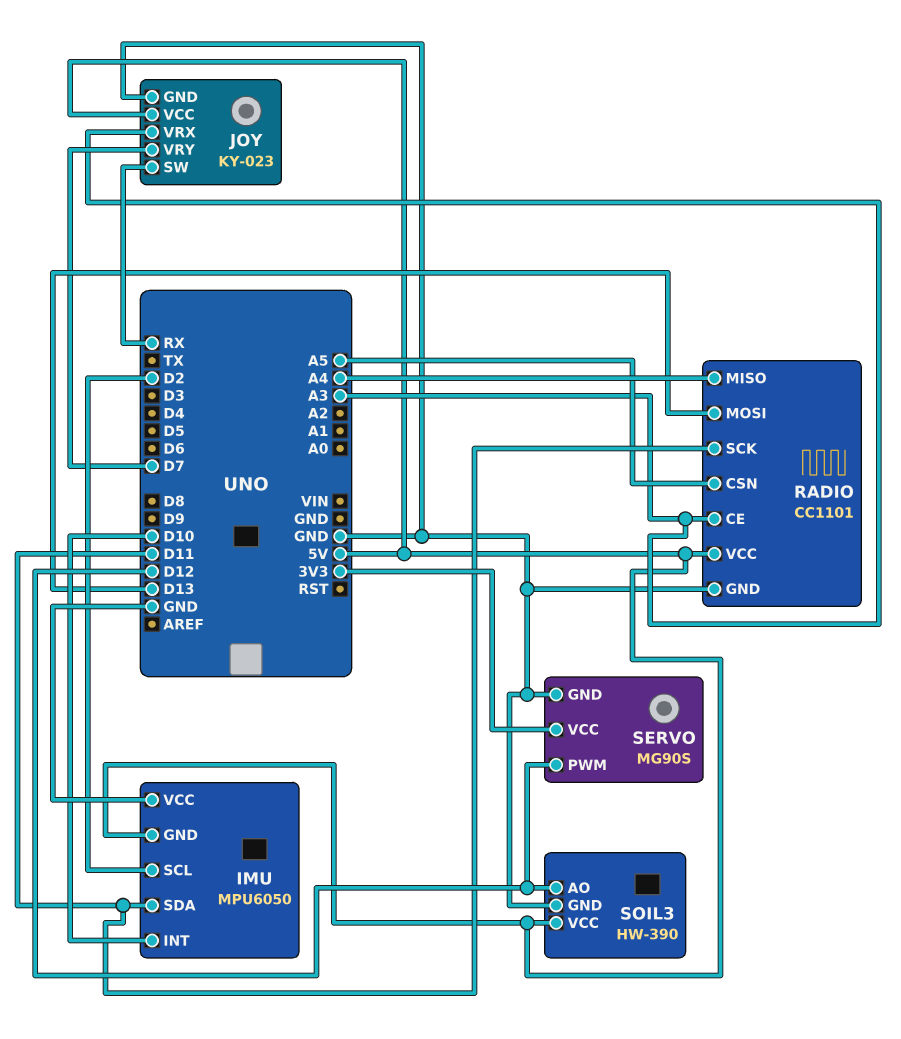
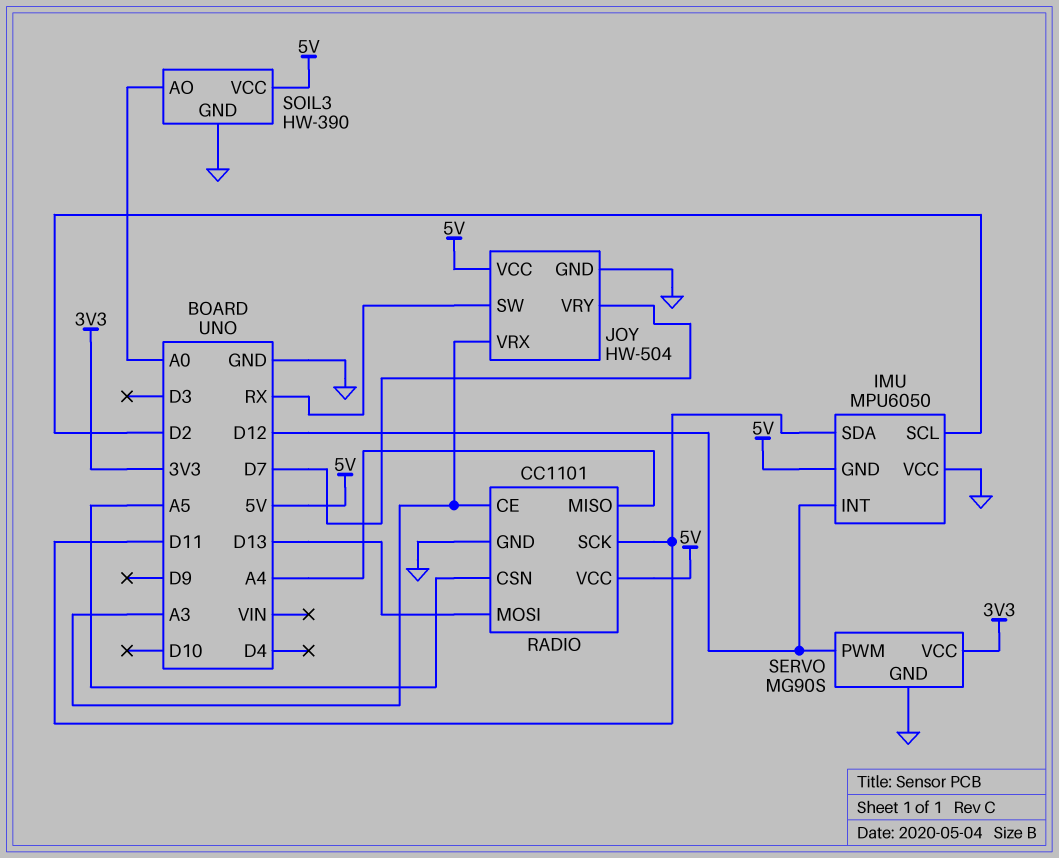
IMU pin INT: D10 -> D12
JOY: KY-023 -> HW-504
SOIL3 pin AO: D12 -> A0

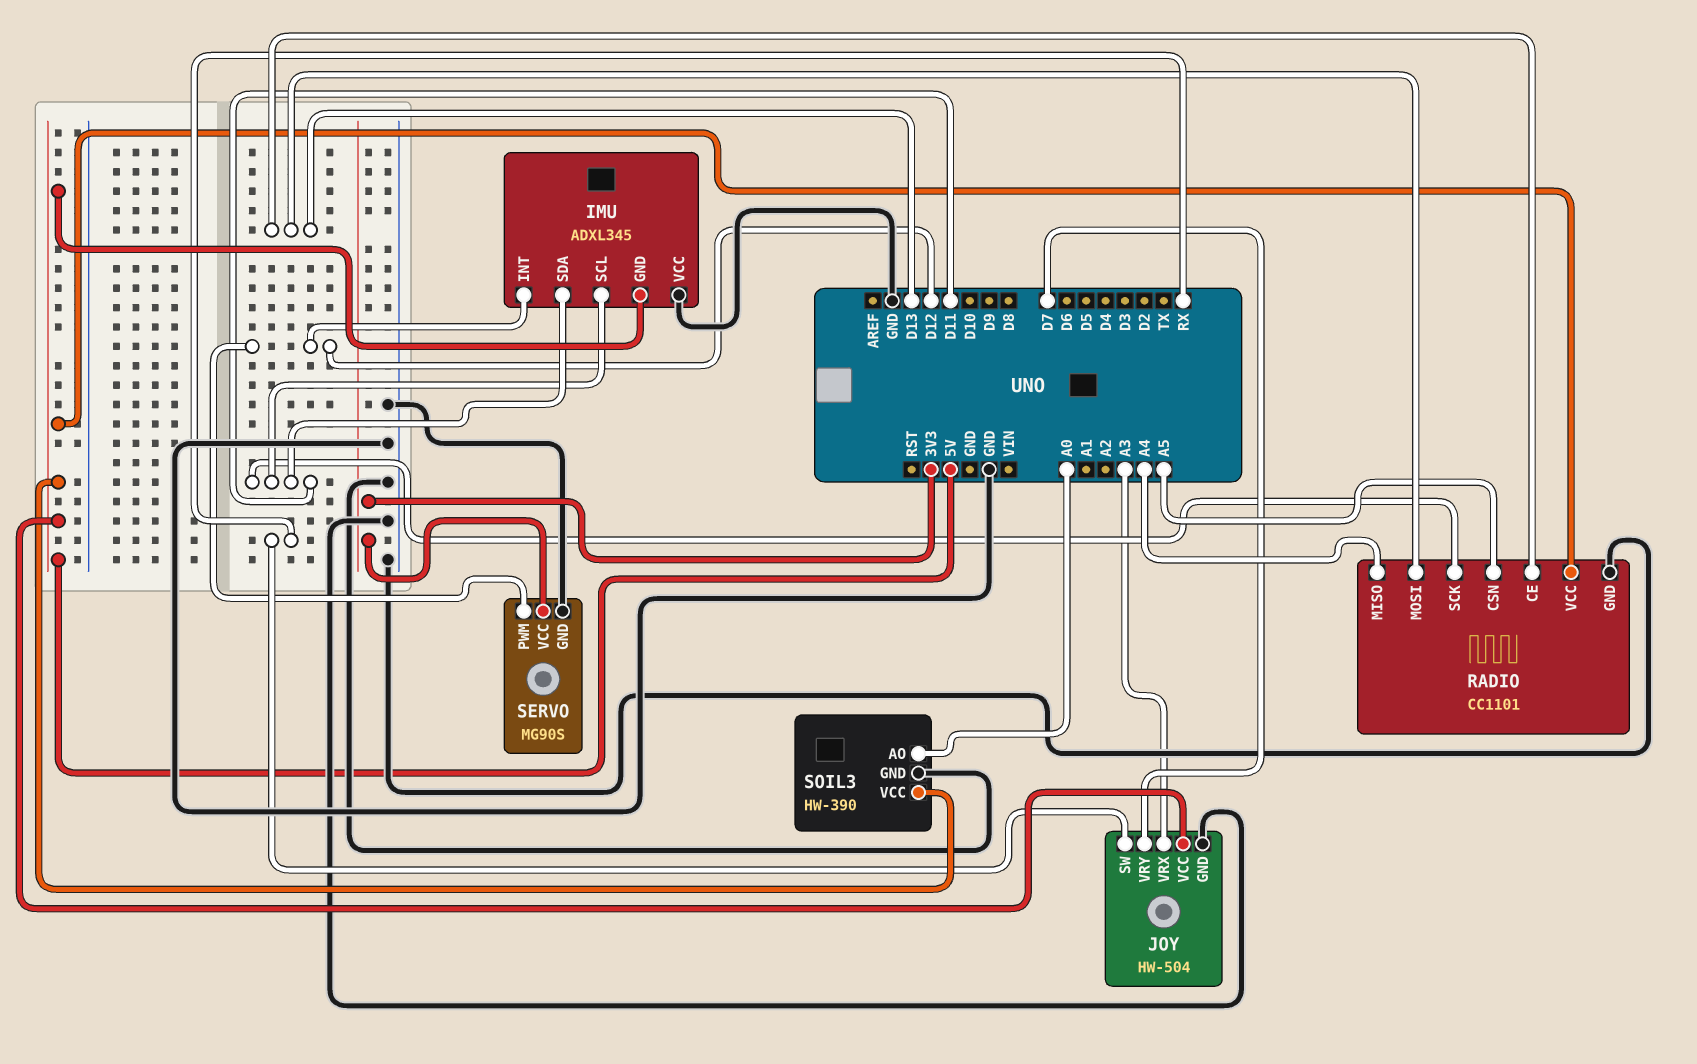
IMU: MPU6050 -> ADXL345
IMU pin SCL: D2 -> D11
RADIO pin CE: A3 -> D13

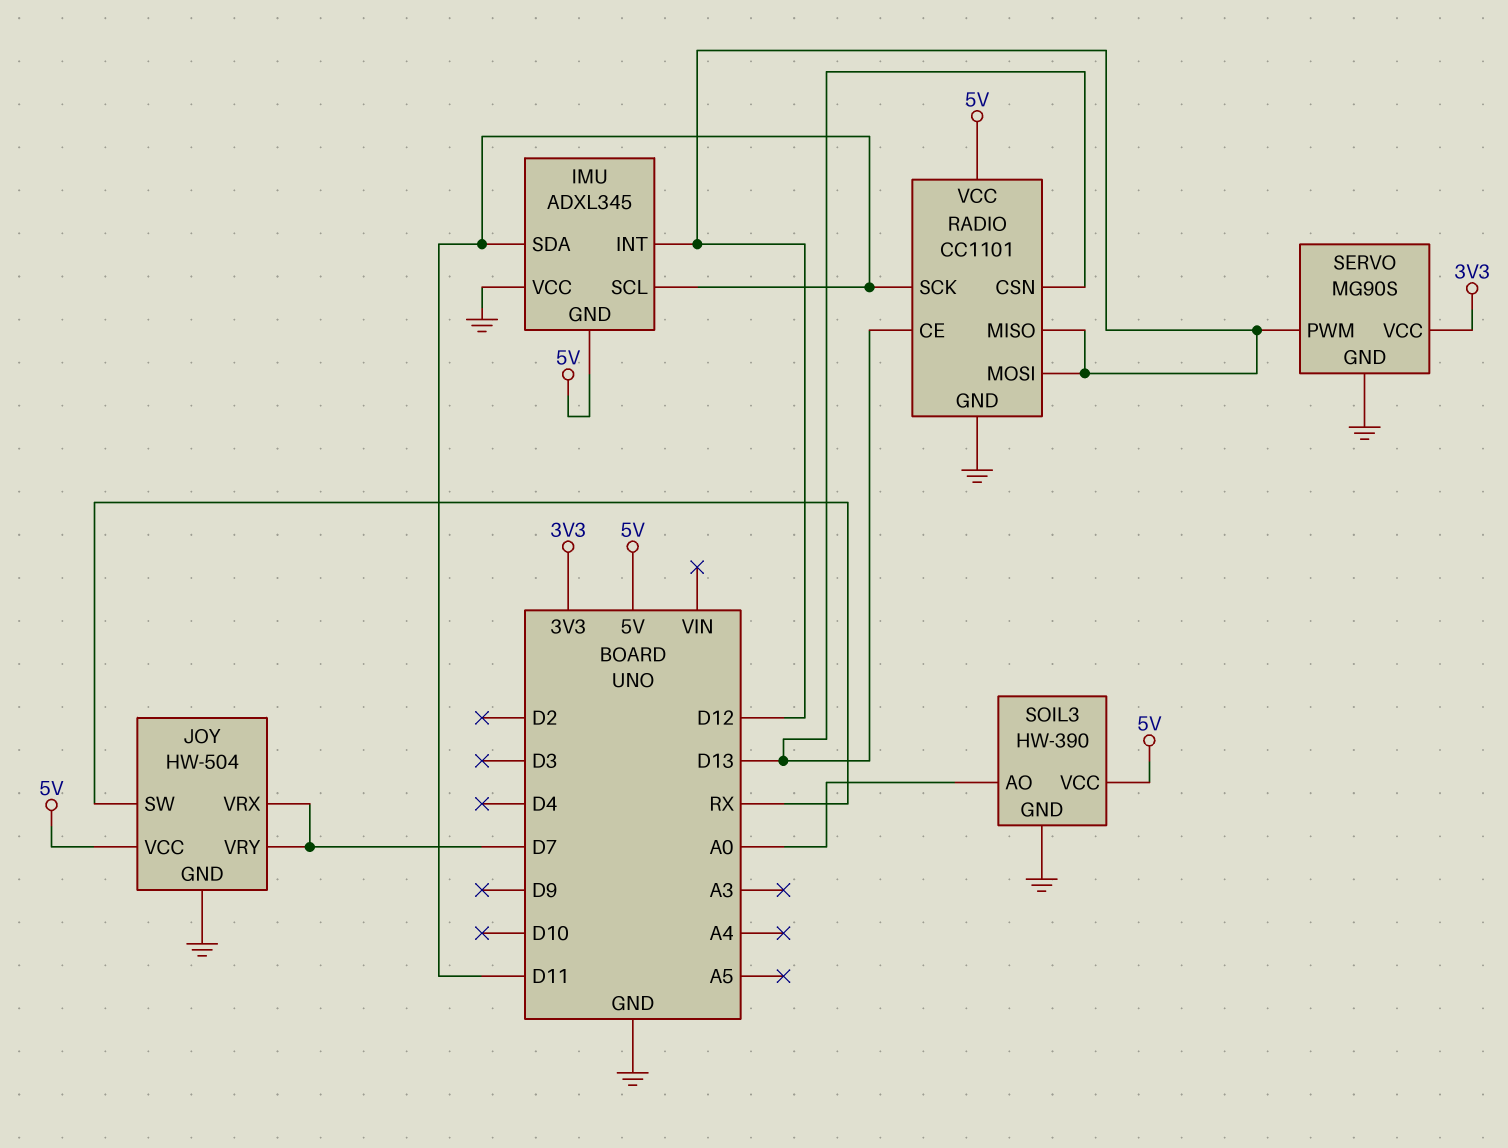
JOY pin VRX: A3 -> D7
RADIO pin CSN: A5 -> D13
RADIO pin MISO: A4 -> D12
RADIO pin MOSI: D13 -> D12

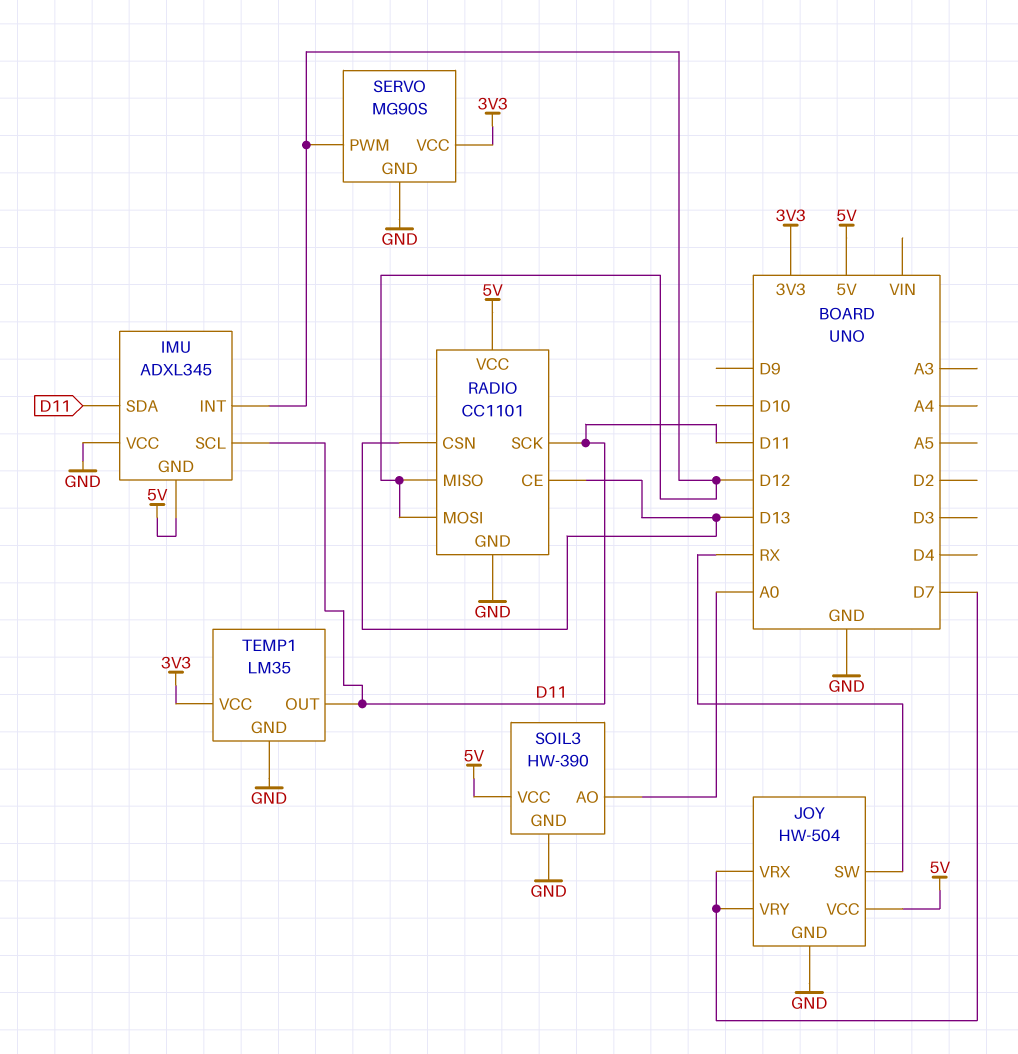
TEMP1: none -> LM35
TEMP1 pin GND: none -> GND
TEMP1 pin OUT: none -> D11
TEMP1 pin VCC: none -> 3V3

